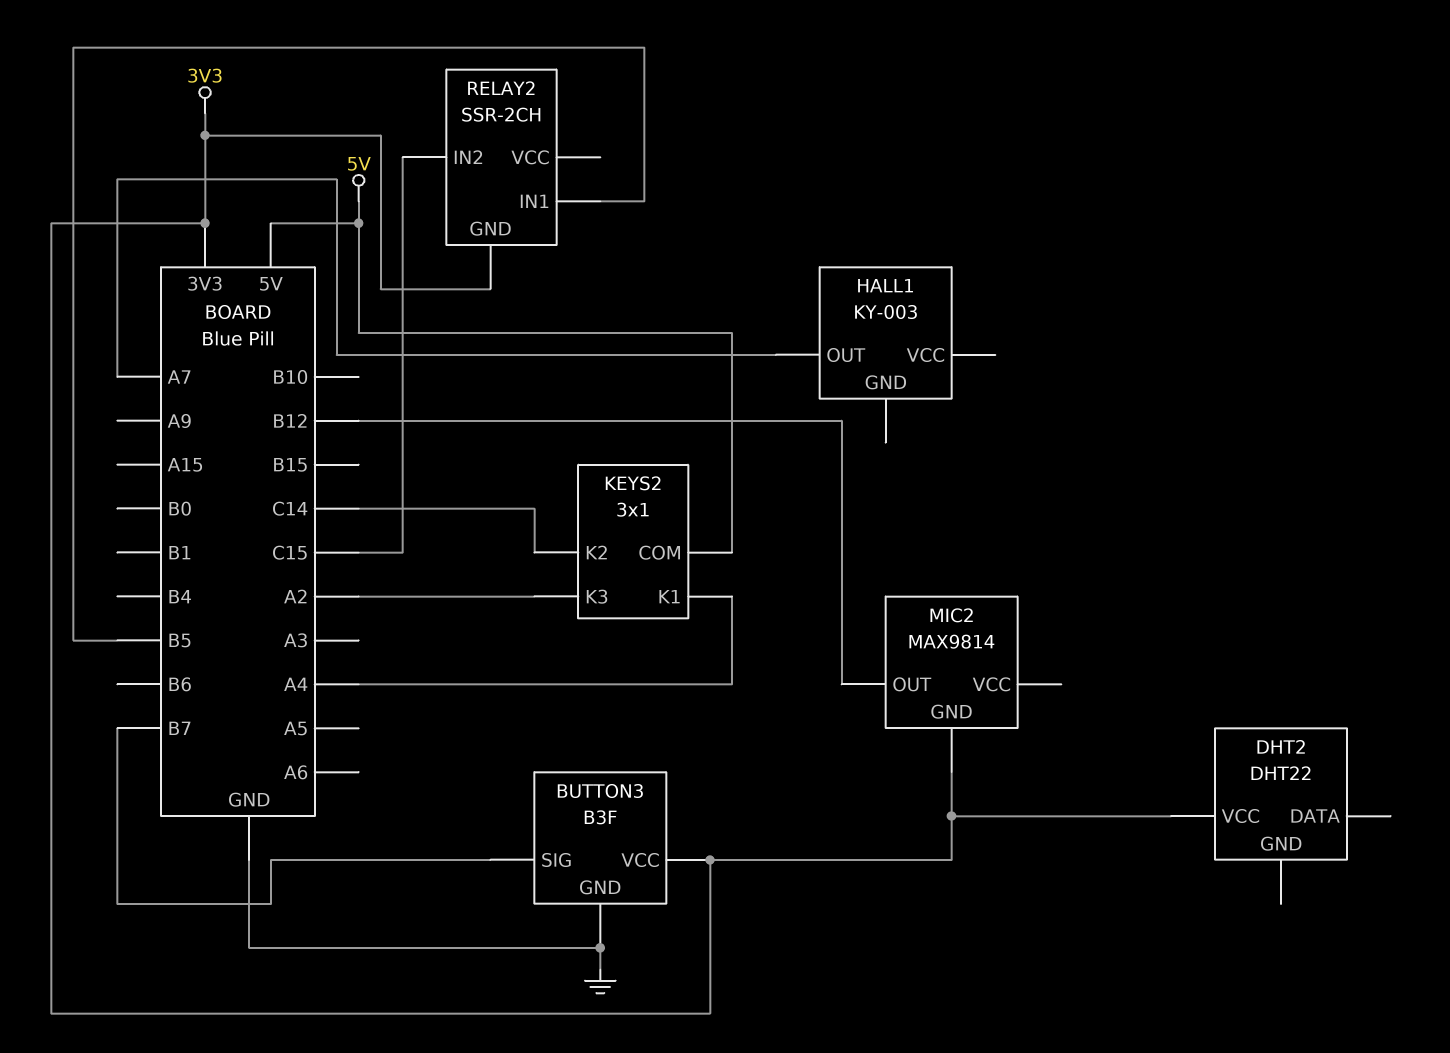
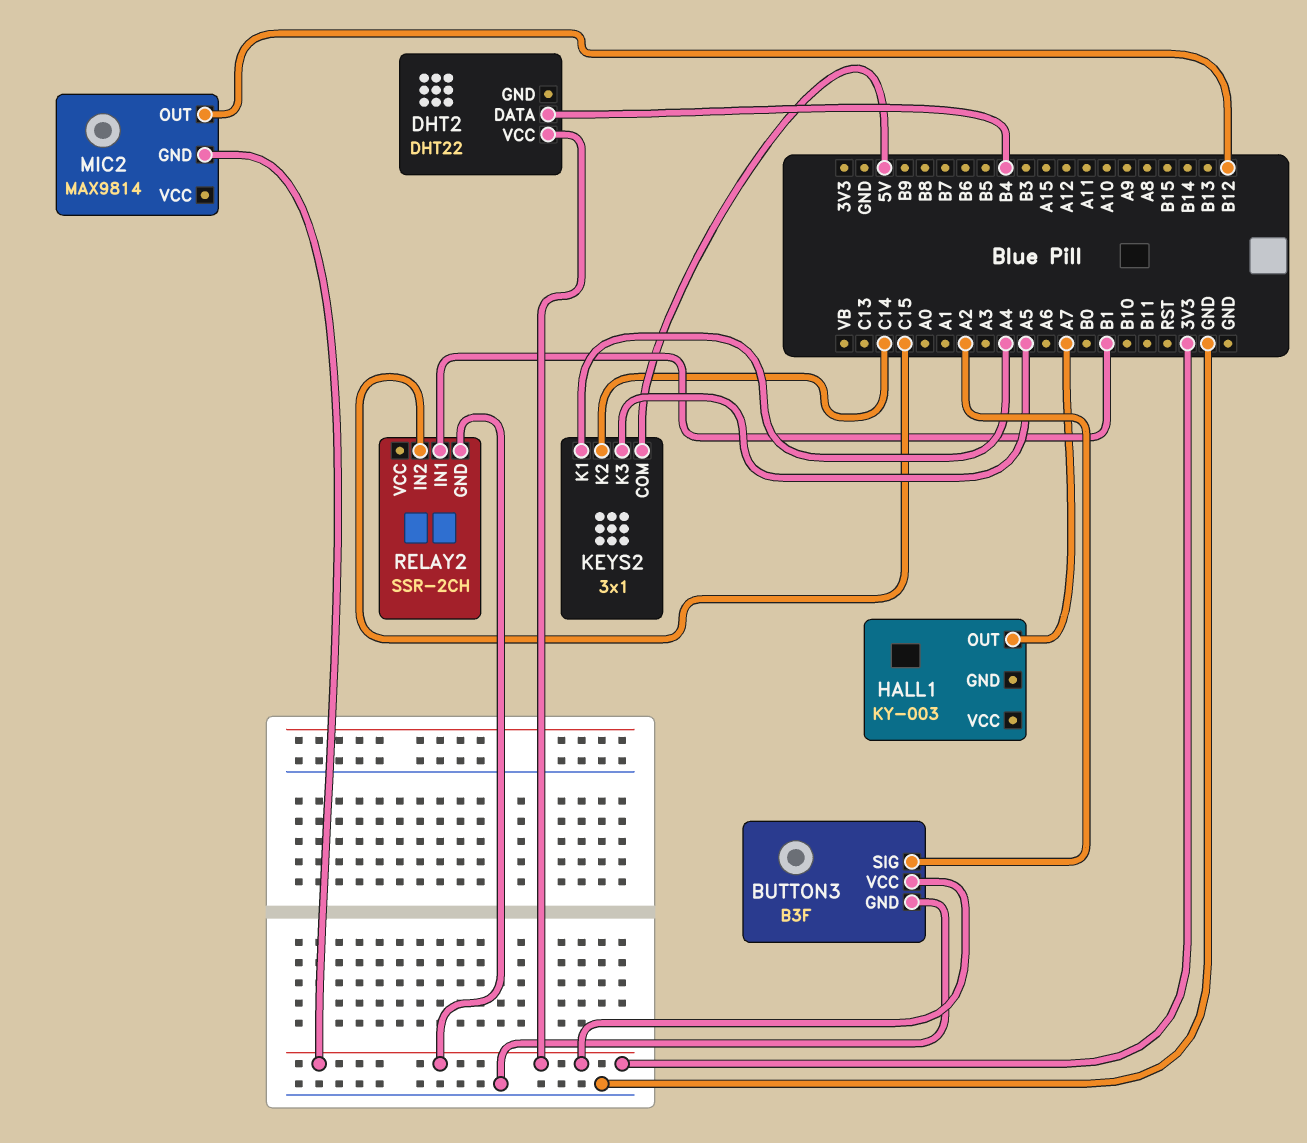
BUTTON3 pin SIG: B7 -> A2
DHT2 pin DATA: none -> B4
KEYS2 pin K3: A2 -> A5
RELAY2 pin IN1: B5 -> B1

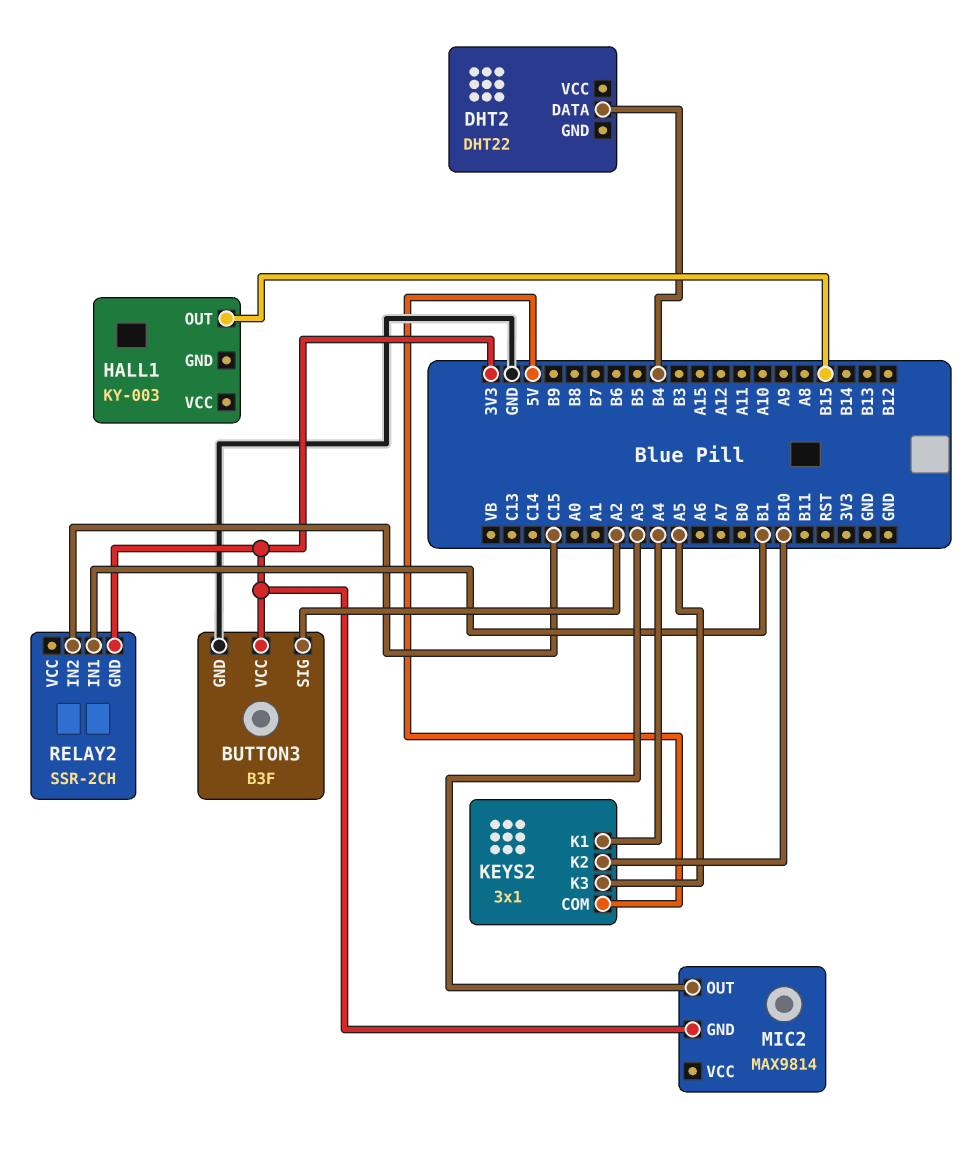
DHT2 pin VCC: 3V3 -> none
HALL1 pin OUT: A7 -> B15
KEYS2 pin K2: C14 -> B10
MIC2 pin OUT: B12 -> A3

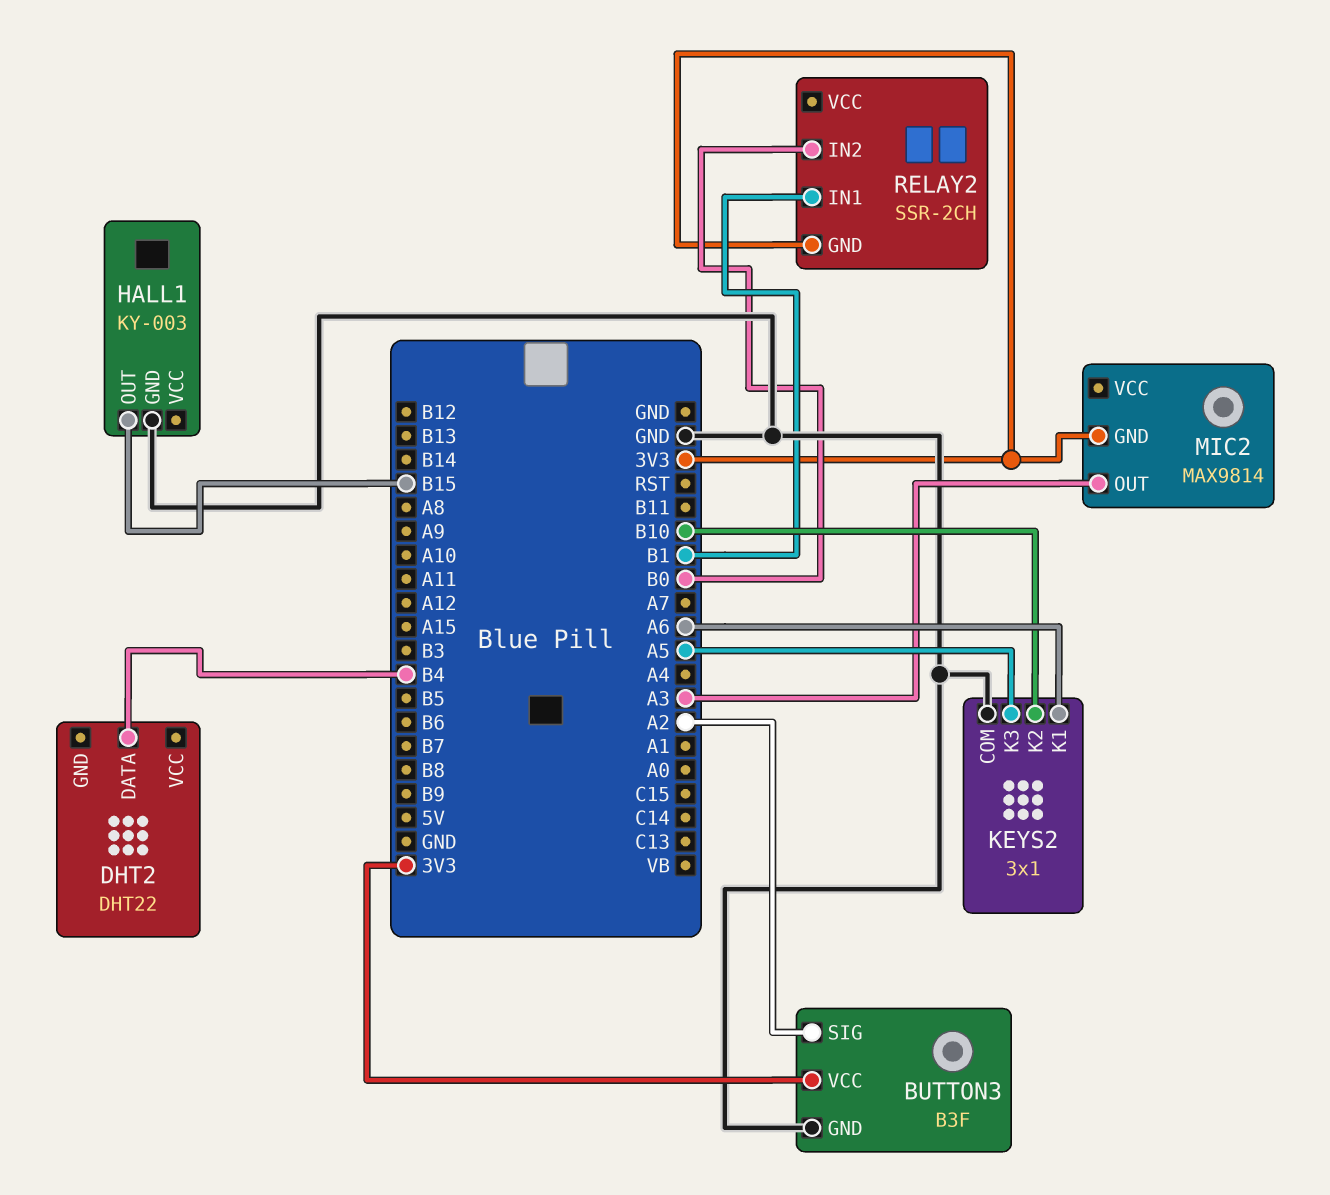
HALL1 pin GND: none -> GND
KEYS2 pin COM: 5V -> GND
KEYS2 pin K1: A4 -> A6
RELAY2 pin IN2: C15 -> B0

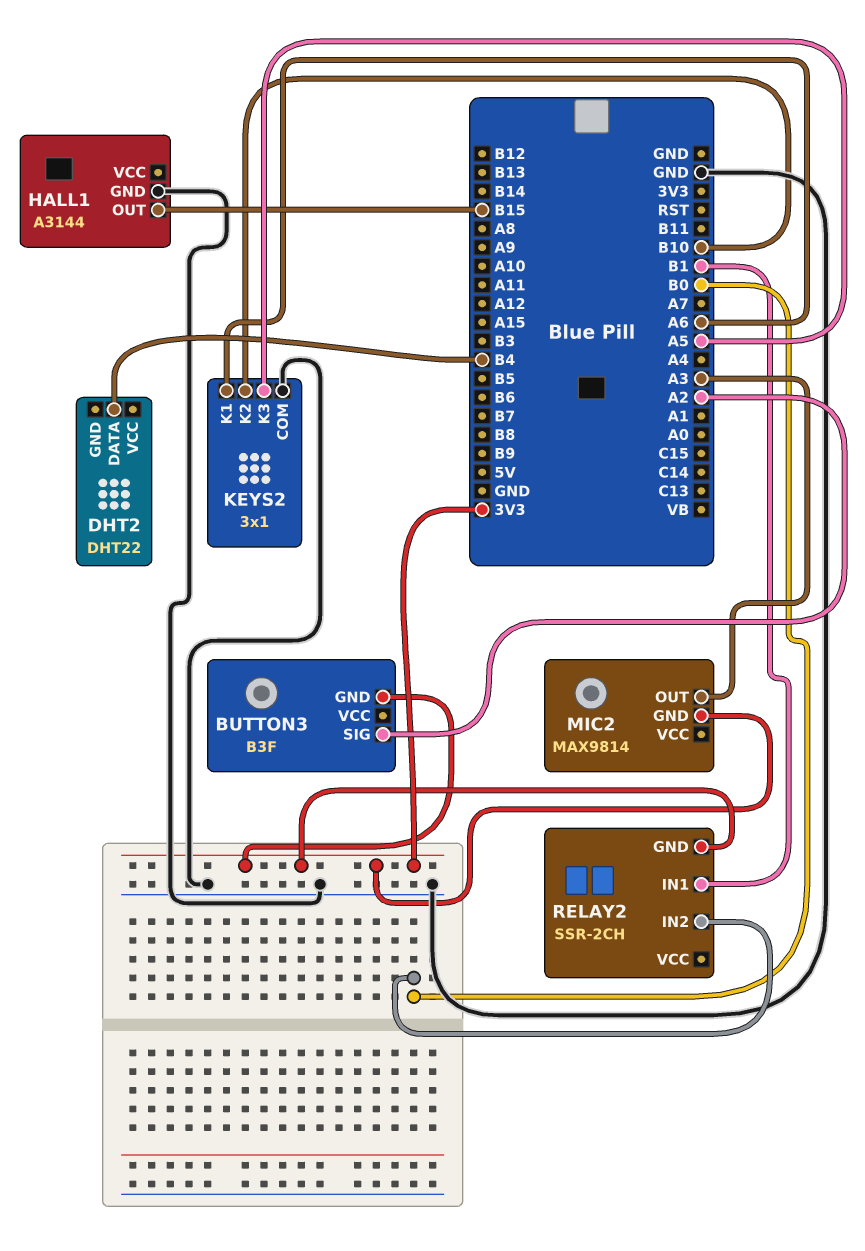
BUTTON3 pin GND: GND -> 3V3
BUTTON3 pin VCC: 3V3 -> none
HALL1: KY-003 -> A3144

